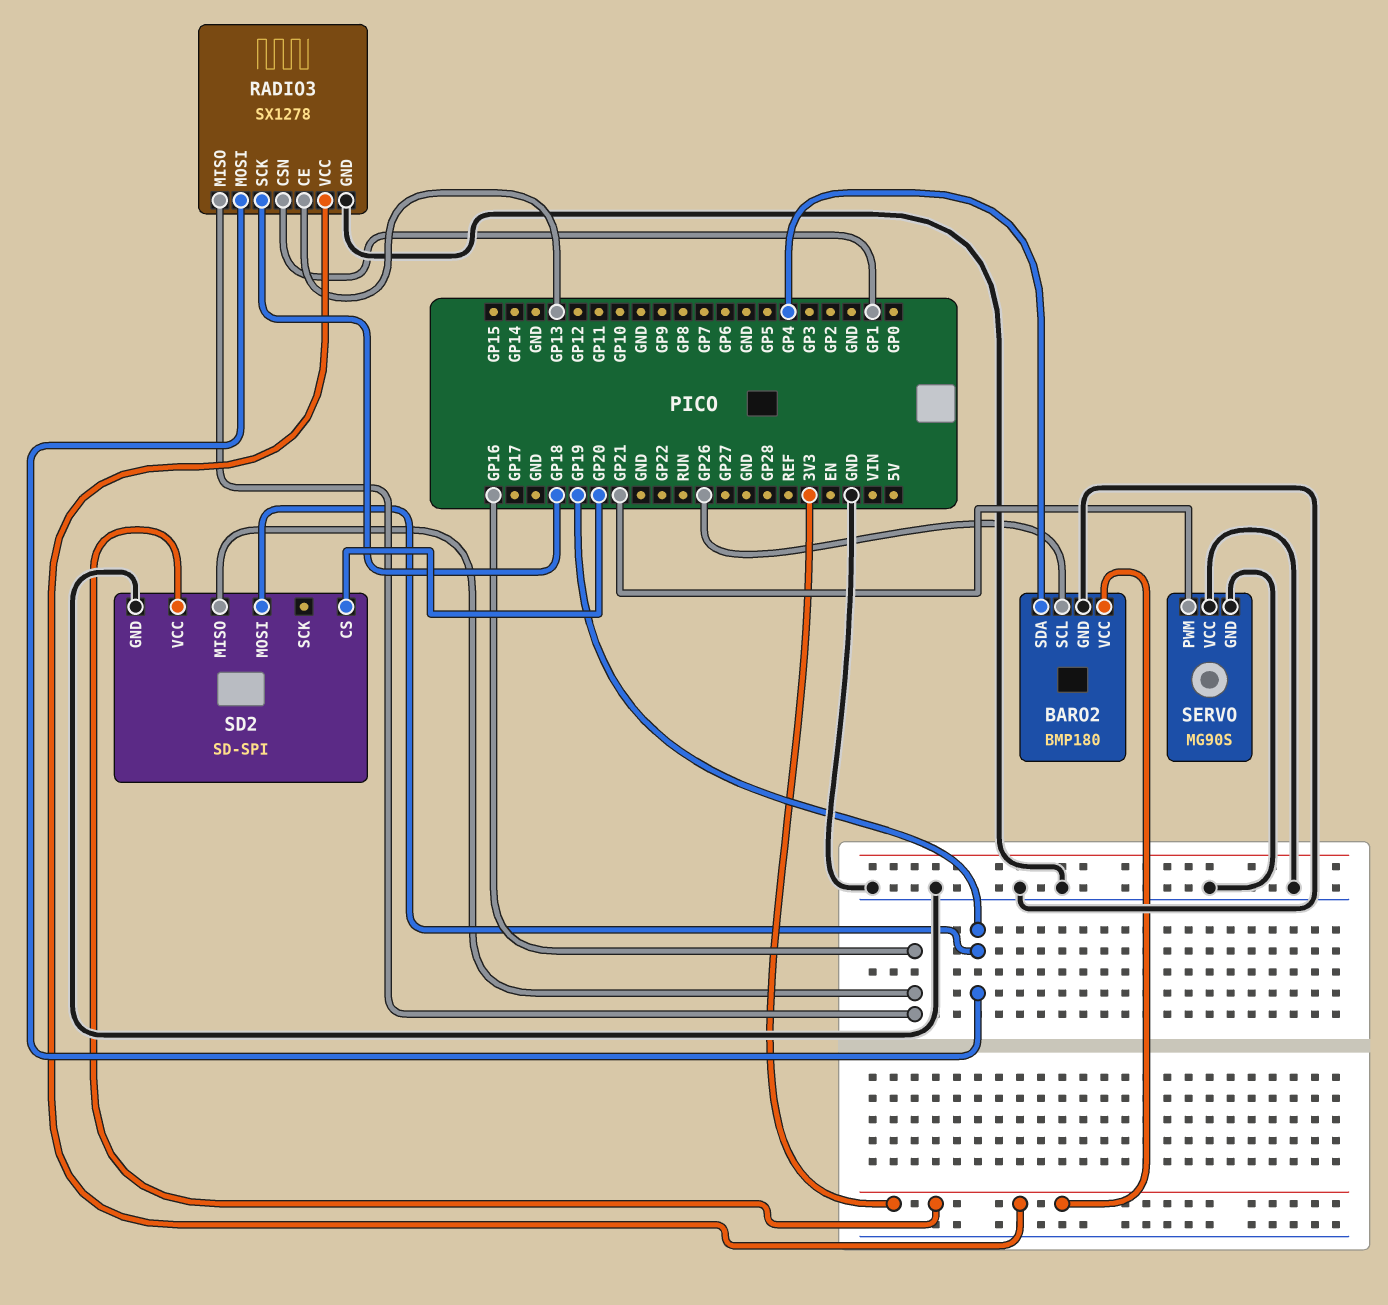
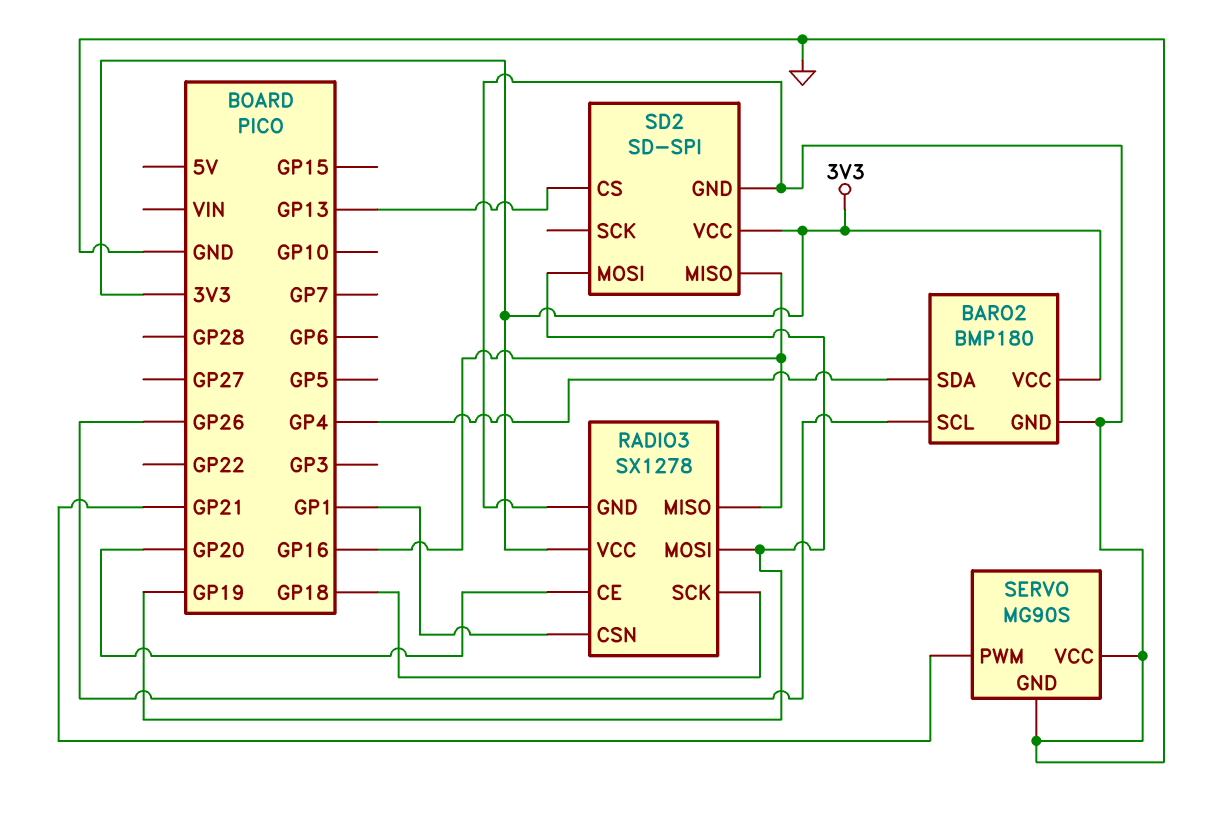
RADIO3 pin CE: GP13 -> GP20
SD2 pin CS: GP20 -> GP13

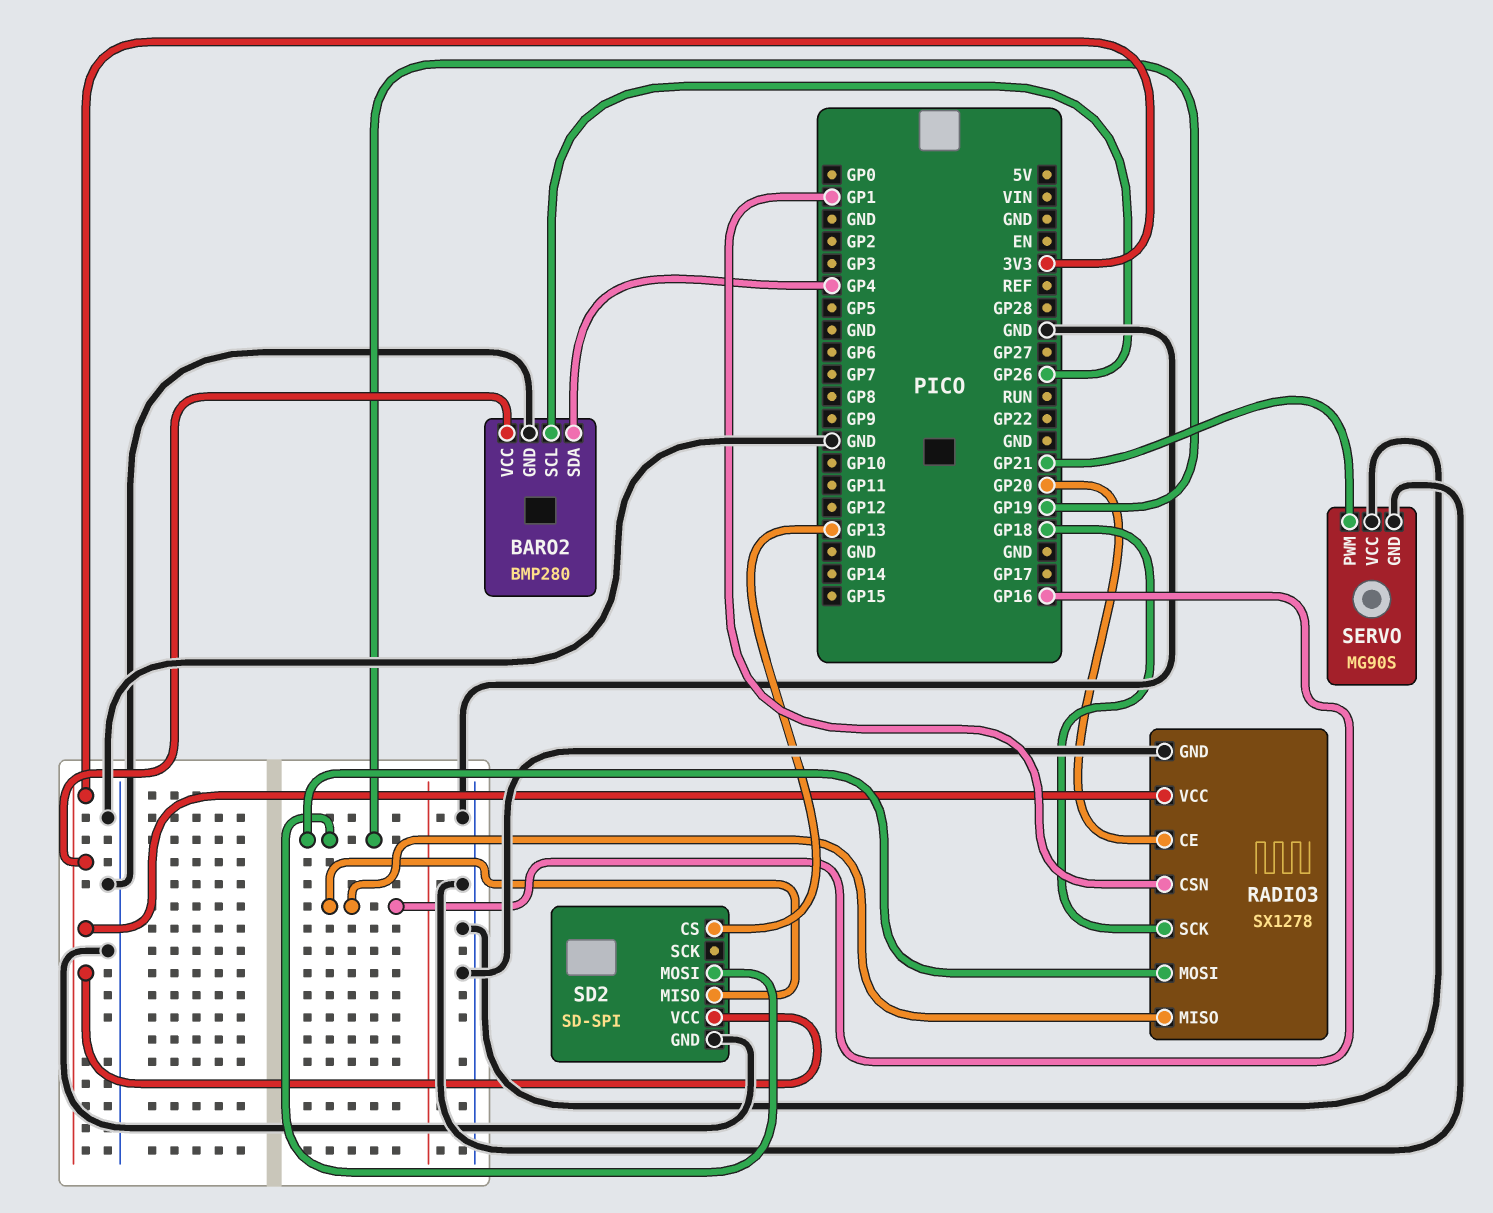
BARO2: BMP180 -> BMP280

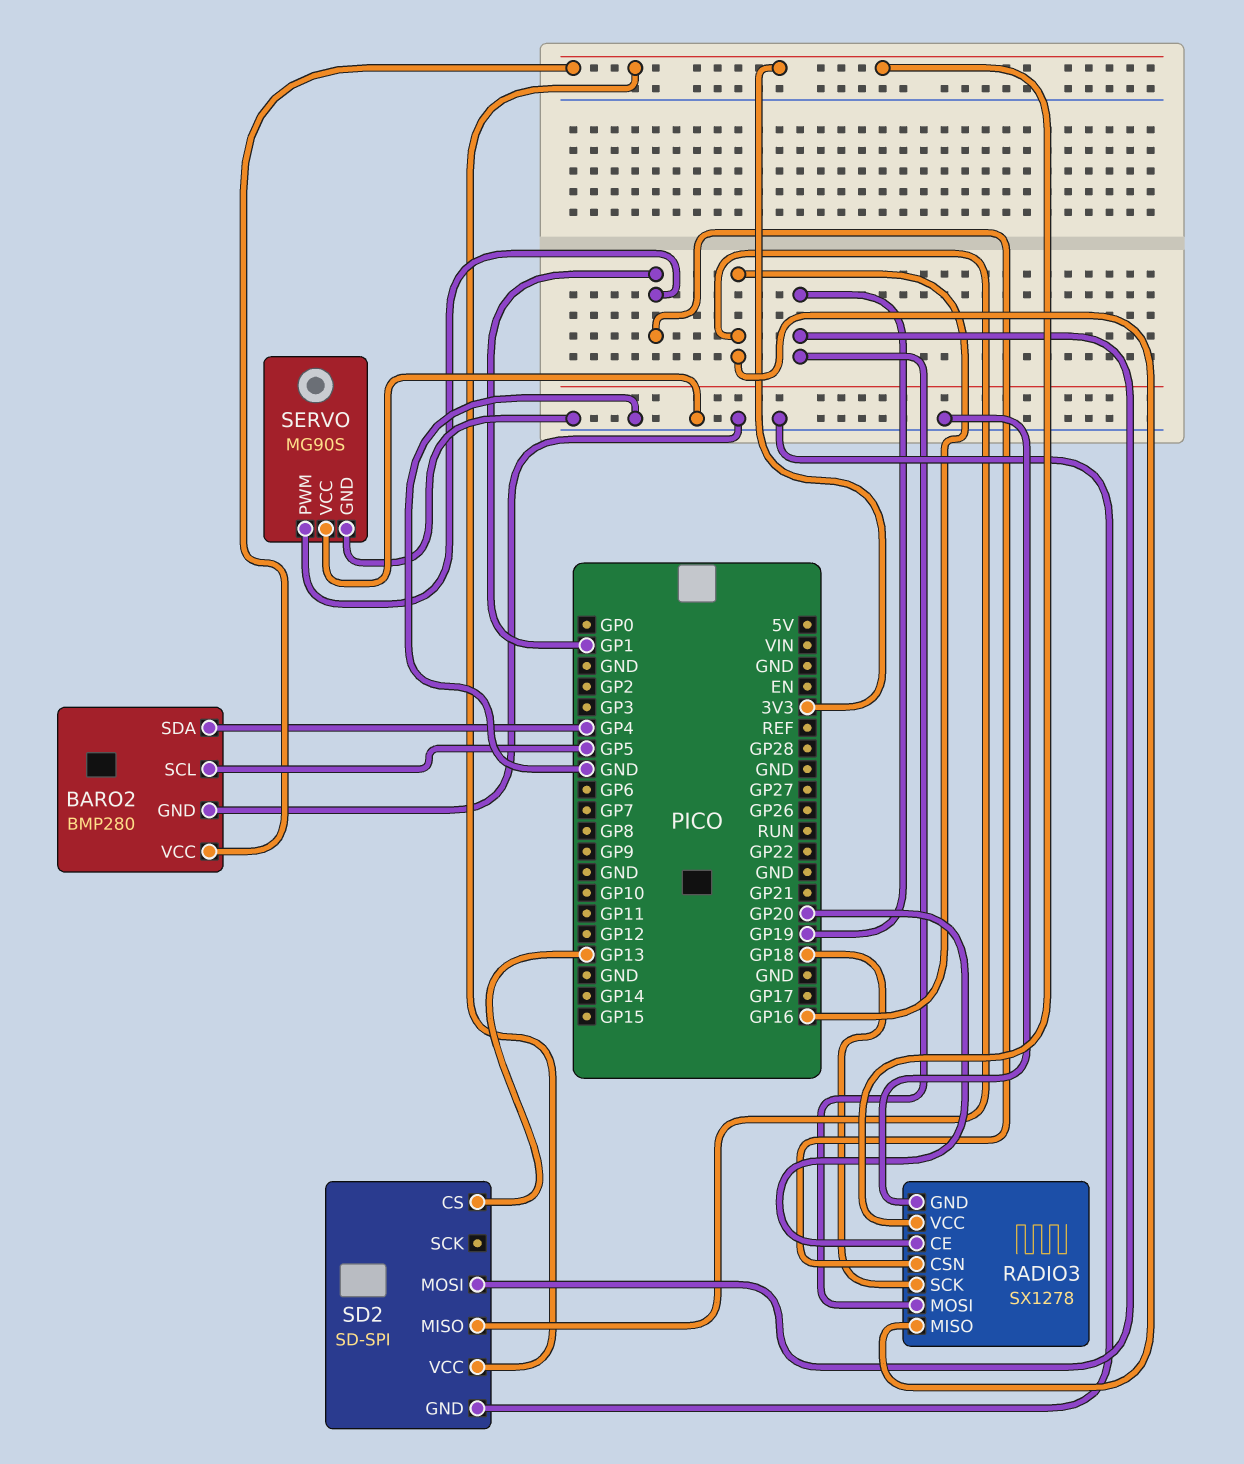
BARO2 pin SCL: GP26 -> GP5
SERVO pin PWM: GP21 -> GP1

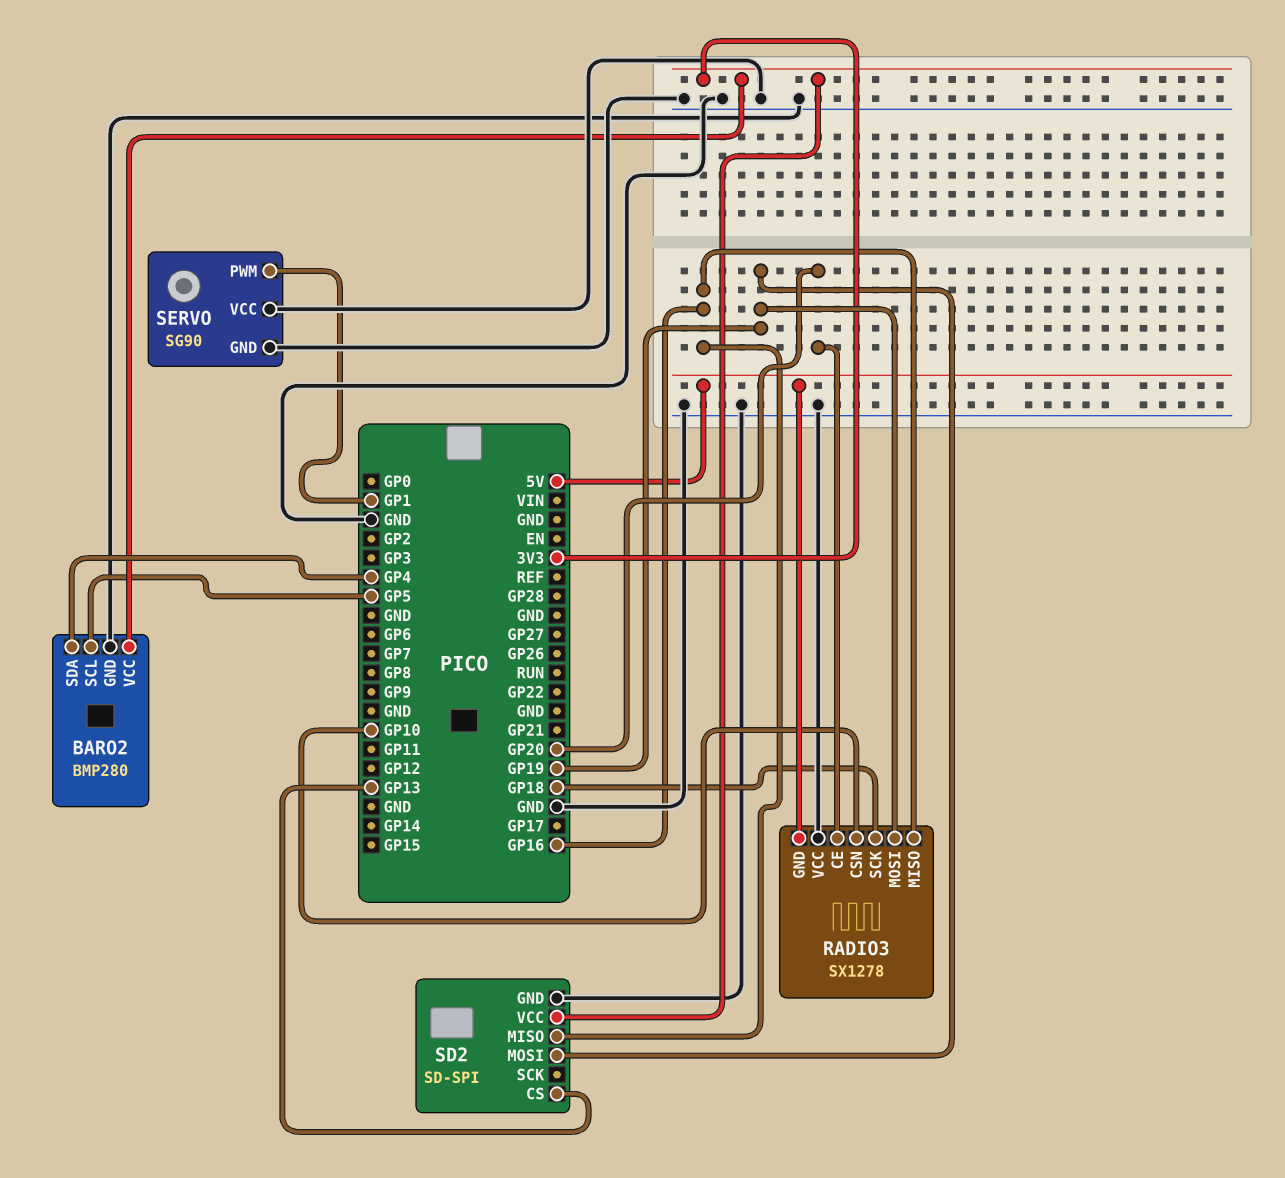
RADIO3 pin CSN: GP1 -> GP10
RADIO3 pin GND: GND -> 5V
RADIO3 pin VCC: 3V3 -> GND
SERVO: MG90S -> SG90

